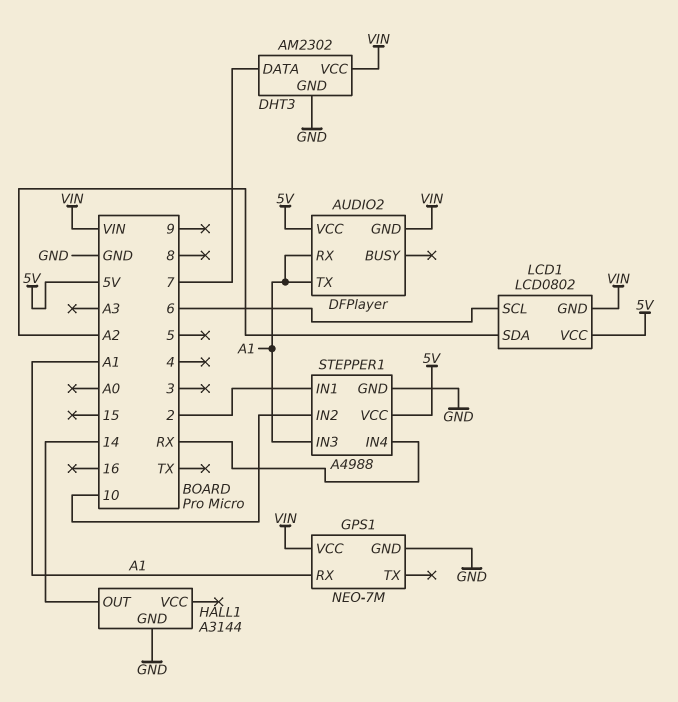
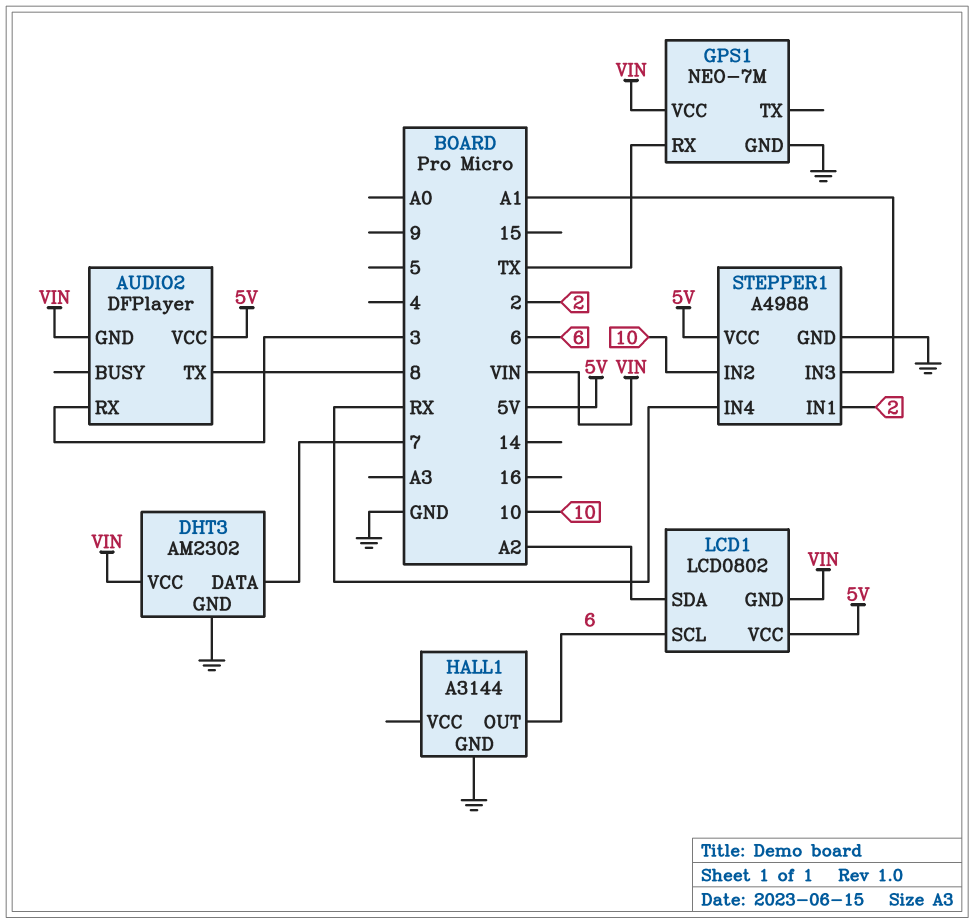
AUDIO2 pin RX: A1 -> 3
AUDIO2 pin TX: A1 -> 8
GPS1 pin RX: A1 -> TX
HALL1 pin OUT: 14 -> 6

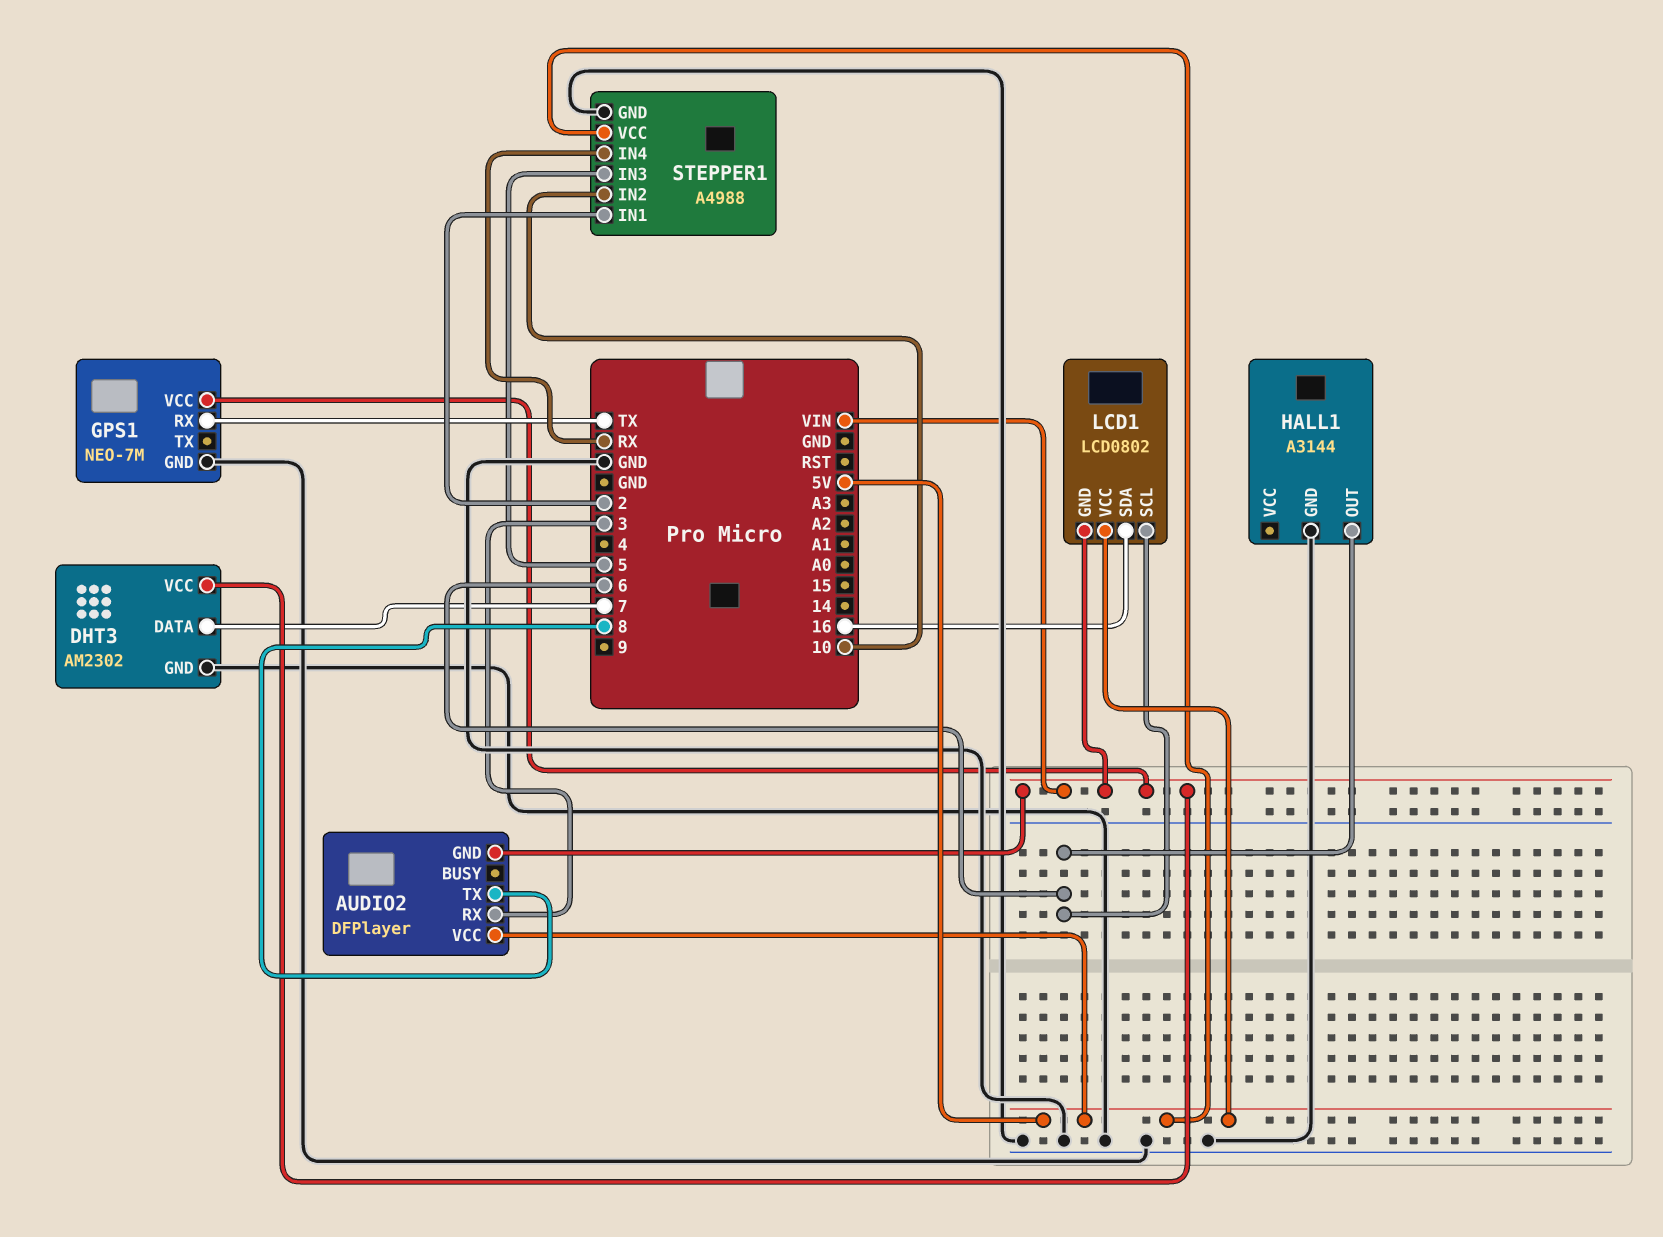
LCD1 pin SDA: A2 -> 16
STEPPER1 pin IN3: A1 -> 5

